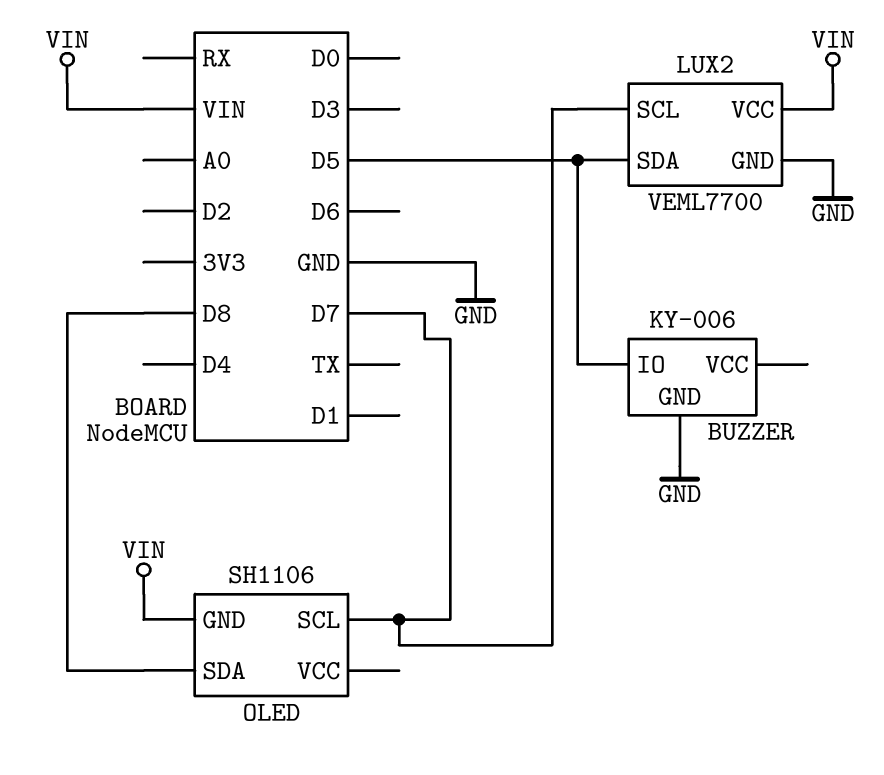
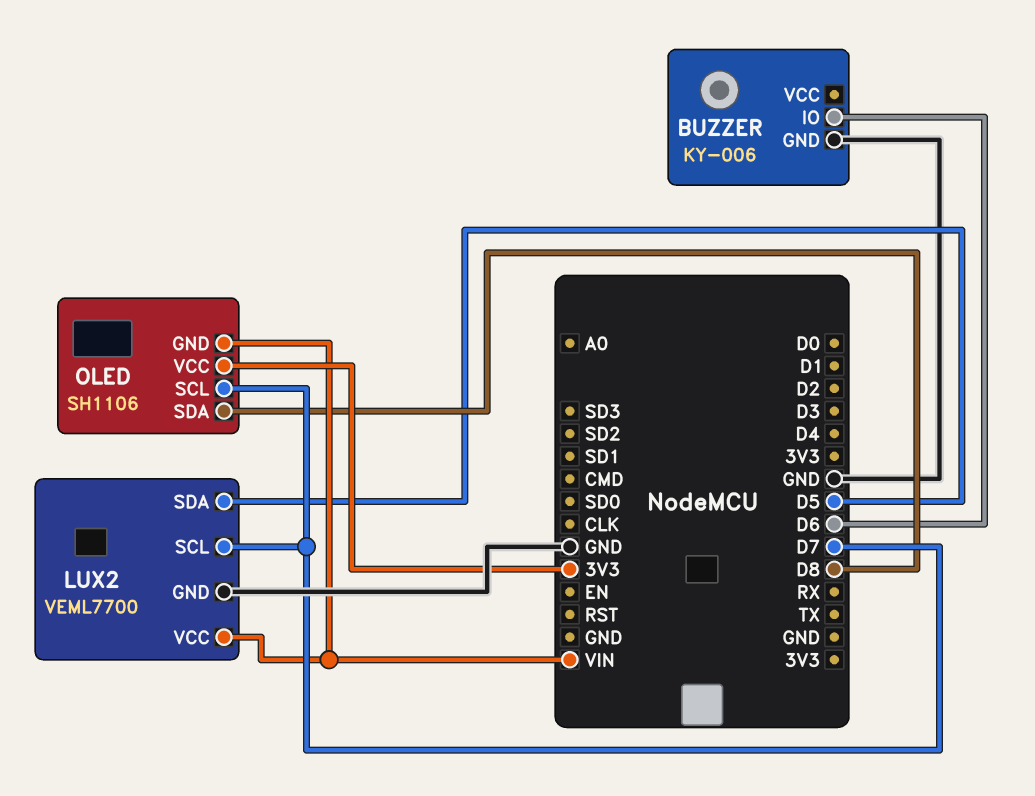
BUZZER pin IO: D5 -> D6
OLED pin VCC: none -> 3V3

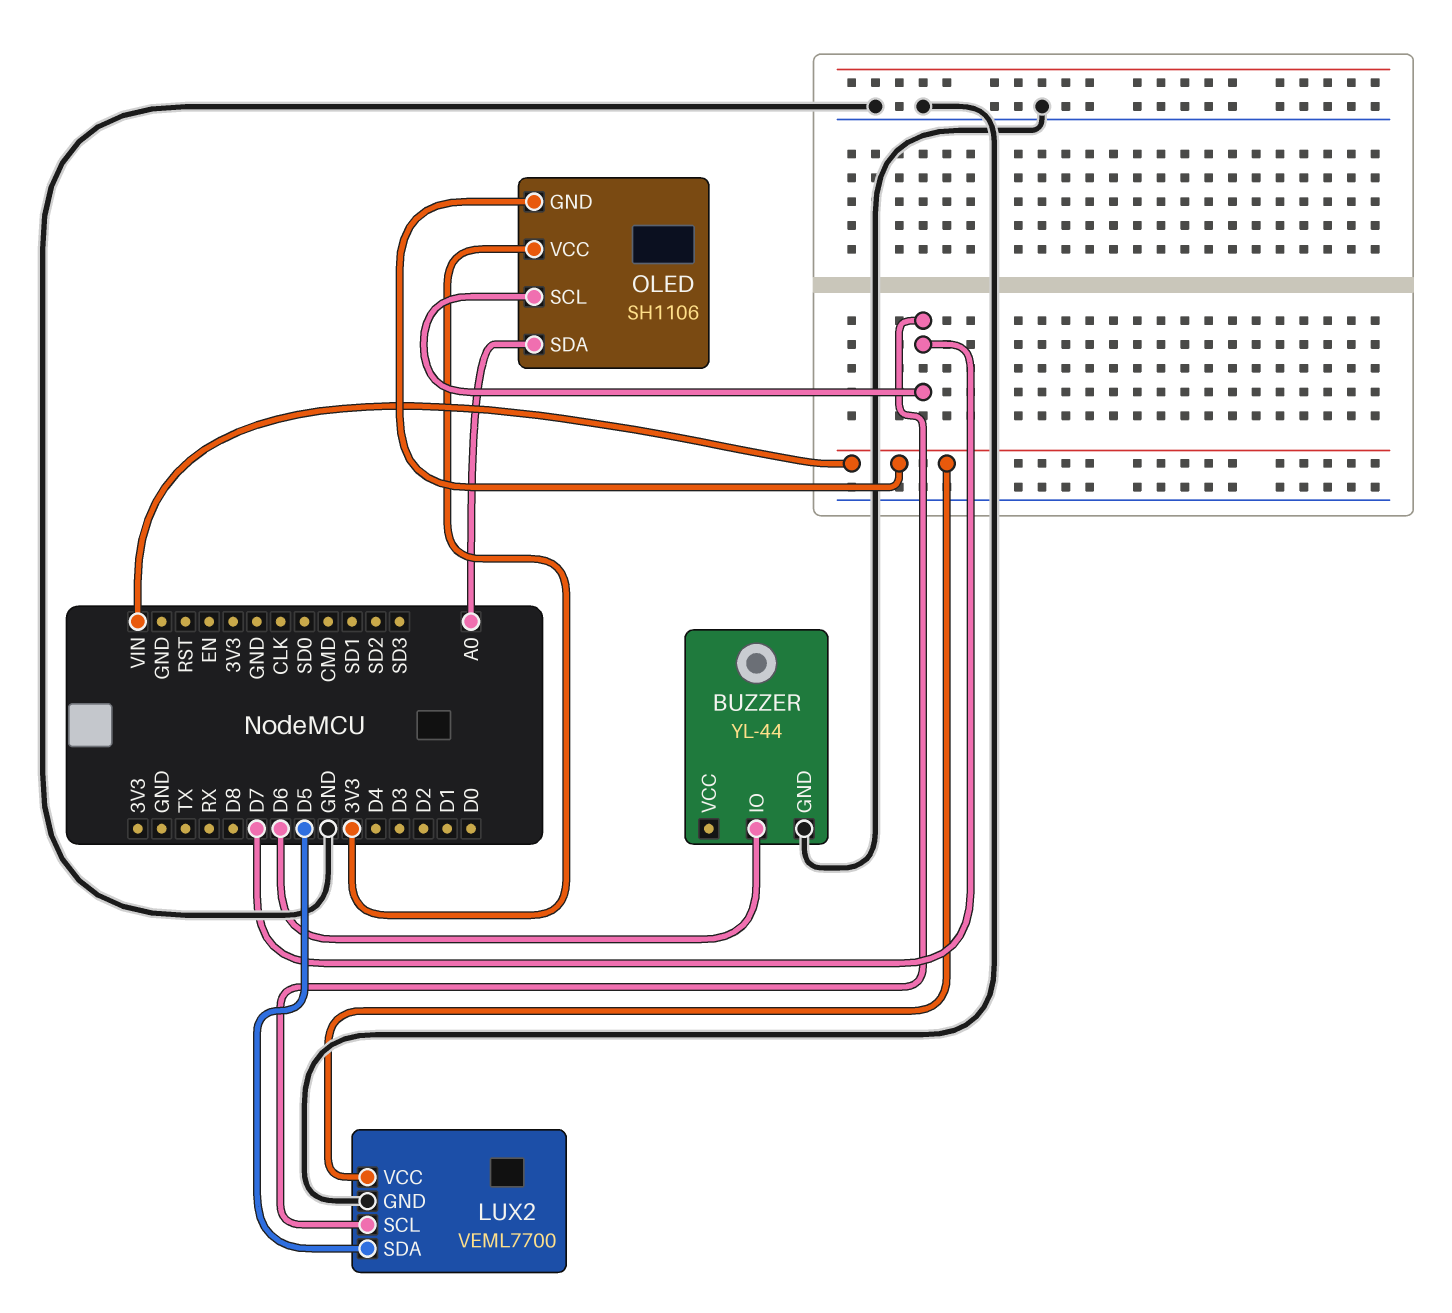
BUZZER: KY-006 -> YL-44
OLED pin SDA: D8 -> A0

